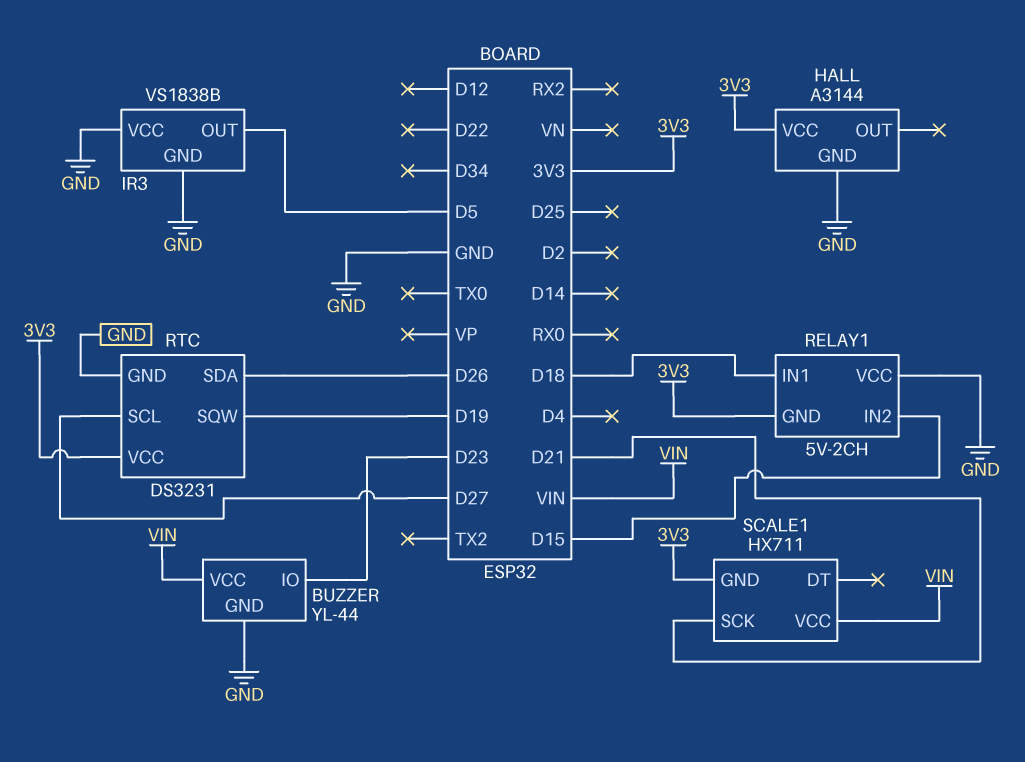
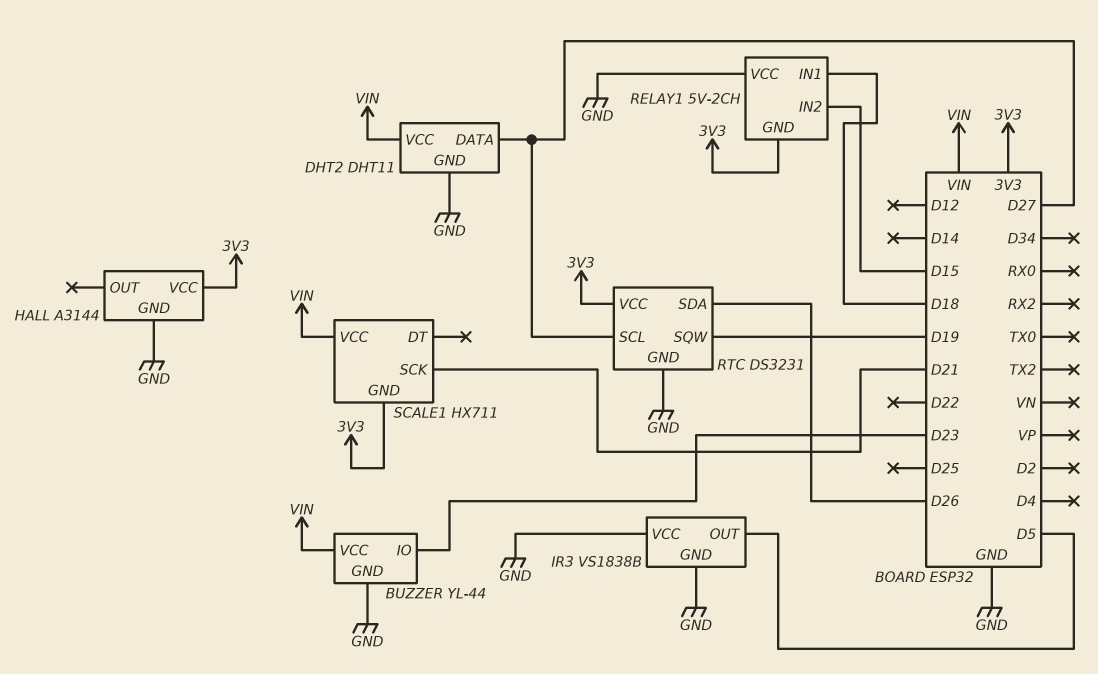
DHT2: none -> DHT11
DHT2 pin DATA: none -> D27
DHT2 pin GND: none -> GND
DHT2 pin VCC: none -> VIN

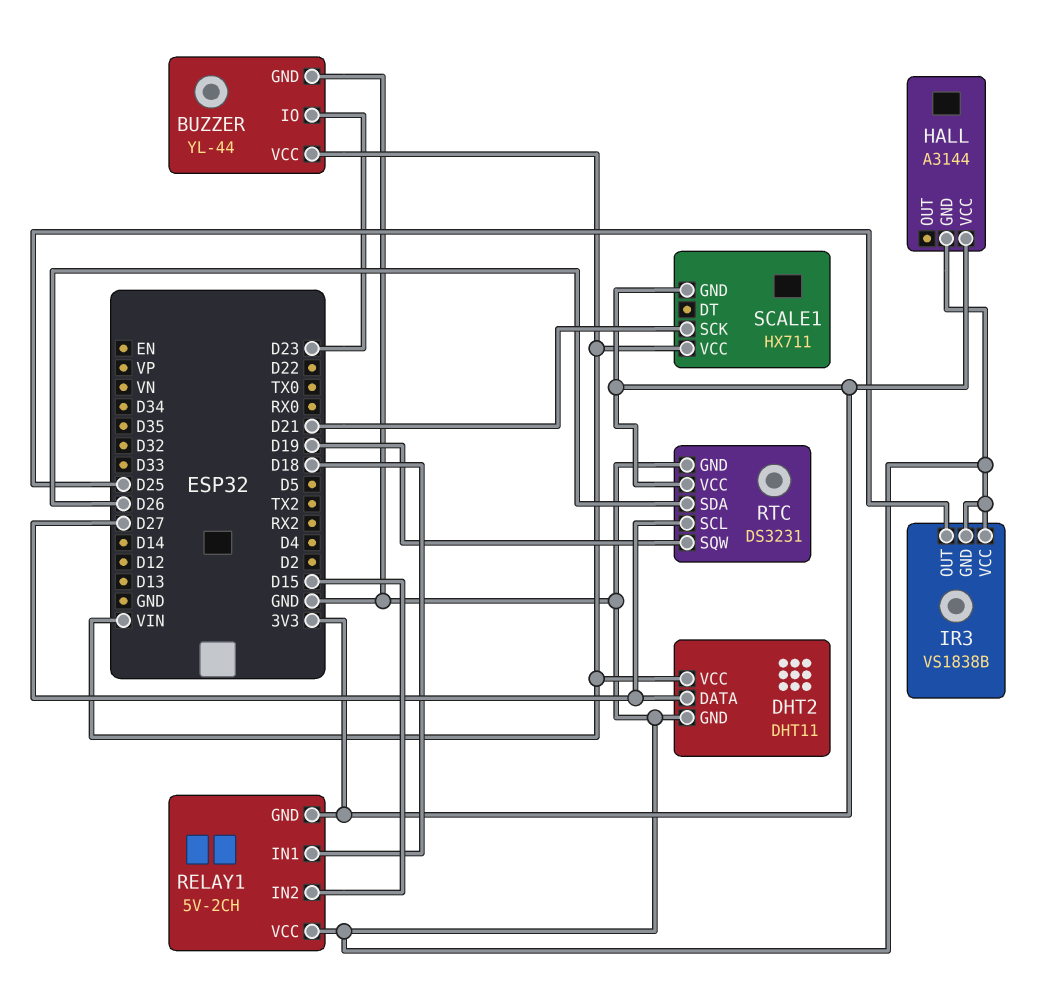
IR3 pin OUT: D5 -> D25

